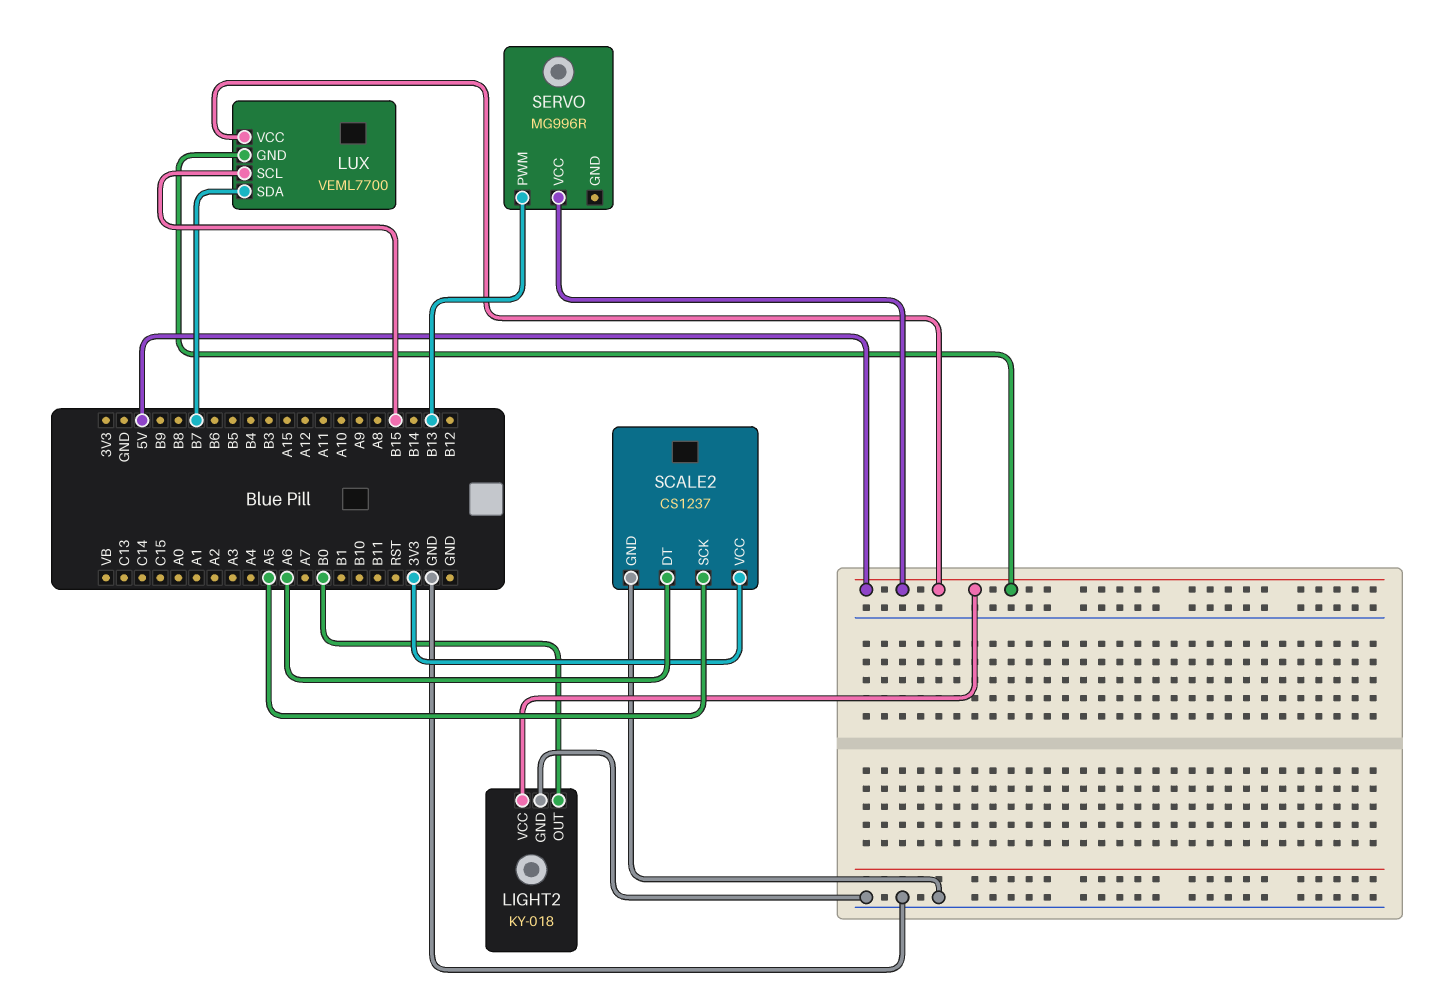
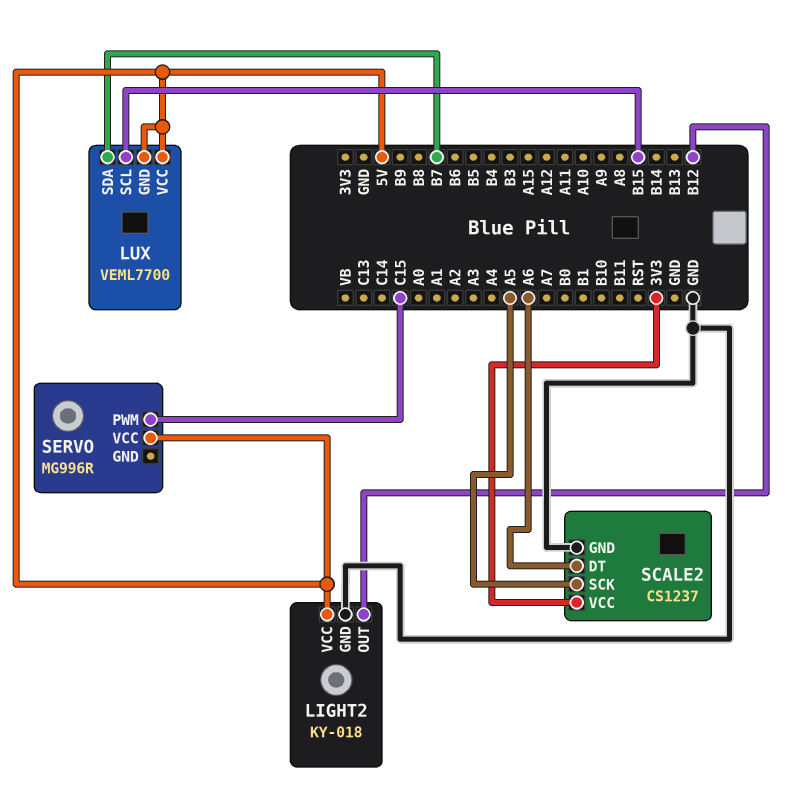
LIGHT2 pin OUT: B0 -> B12
SERVO pin PWM: B13 -> C15

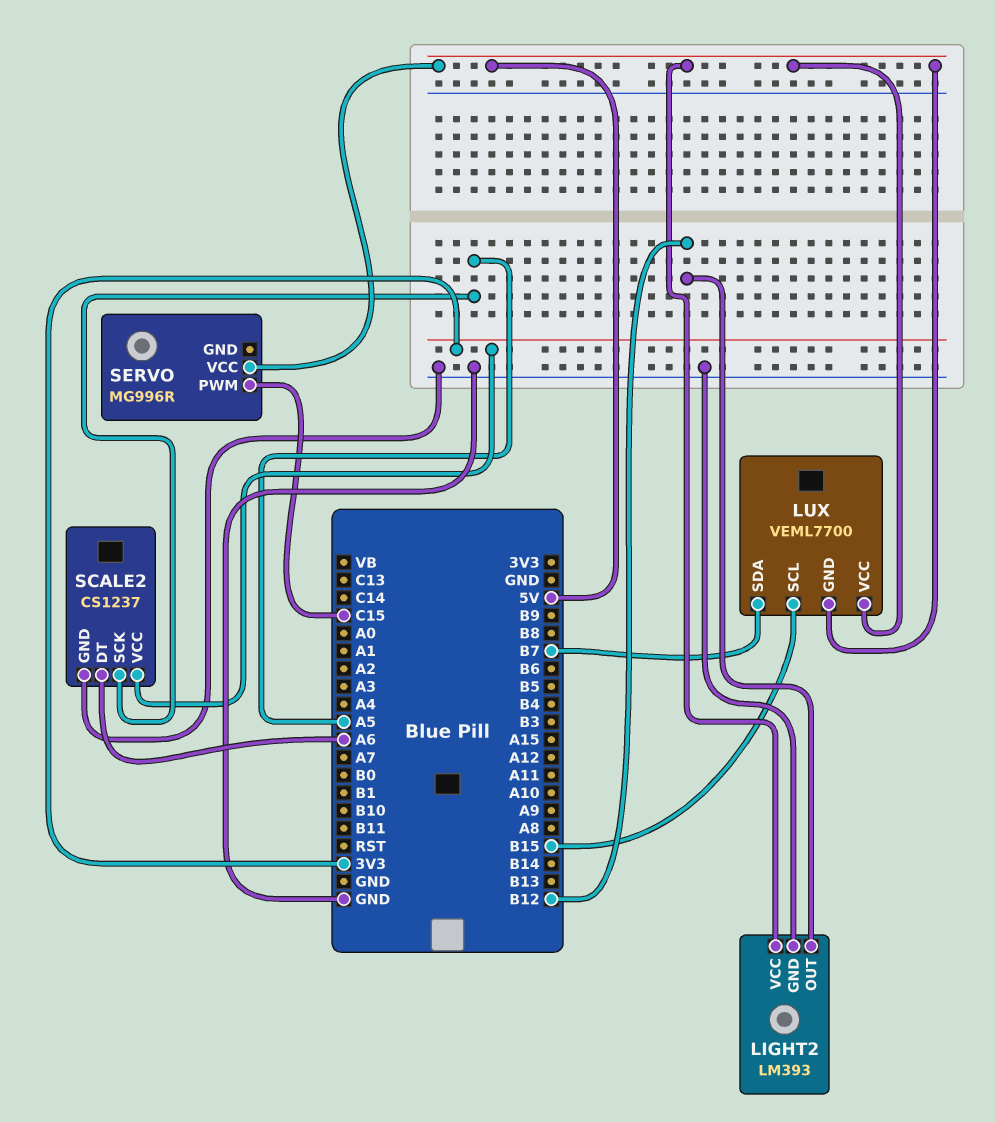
LIGHT2: KY-018 -> LM393

